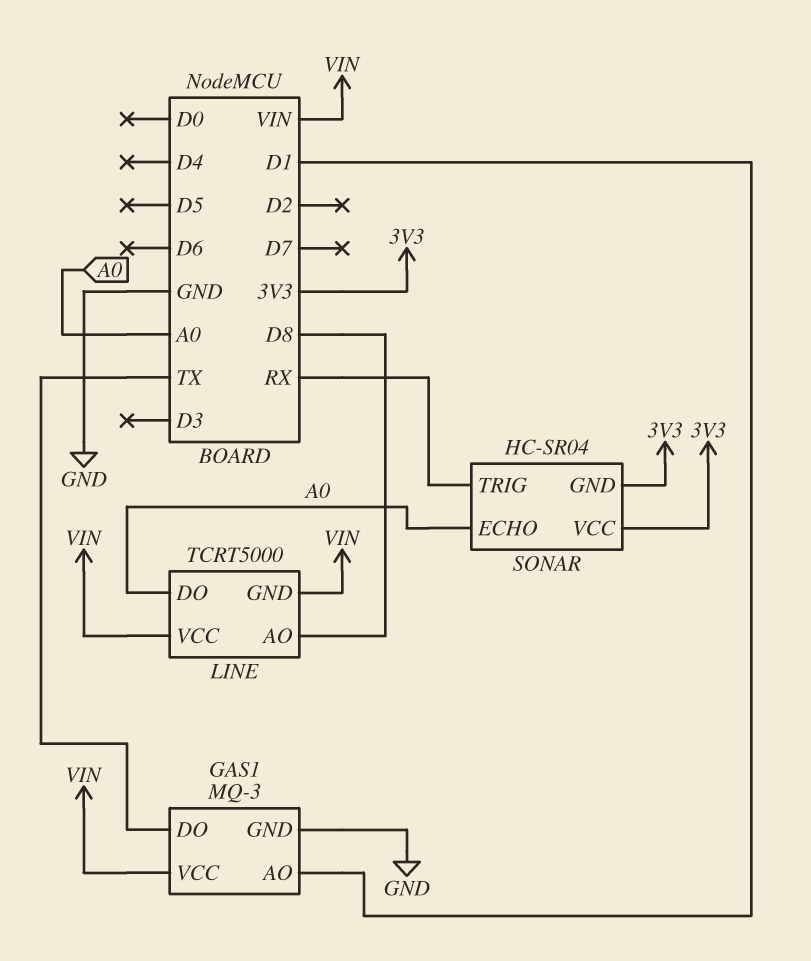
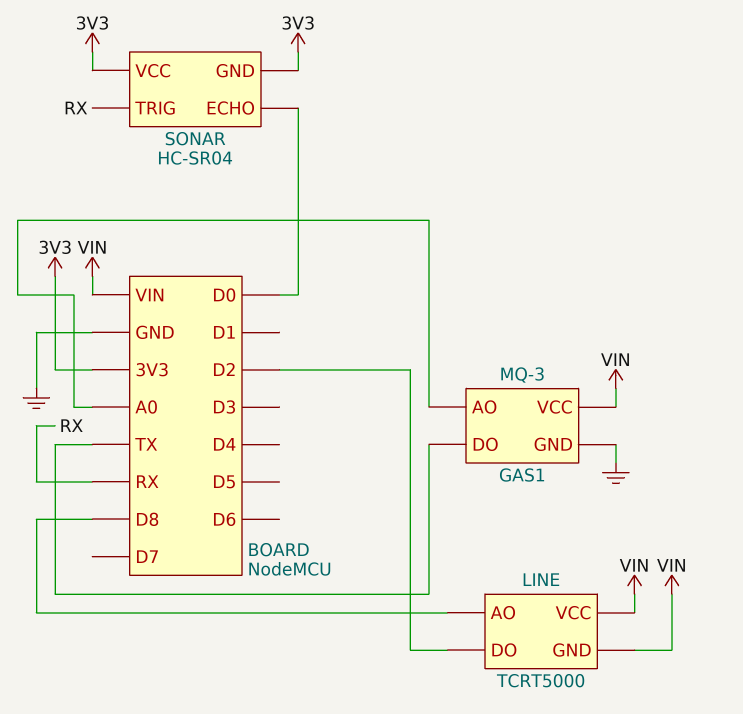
GAS1 pin AO: D1 -> A0
LINE pin DO: A0 -> D2
SONAR pin ECHO: A0 -> D0

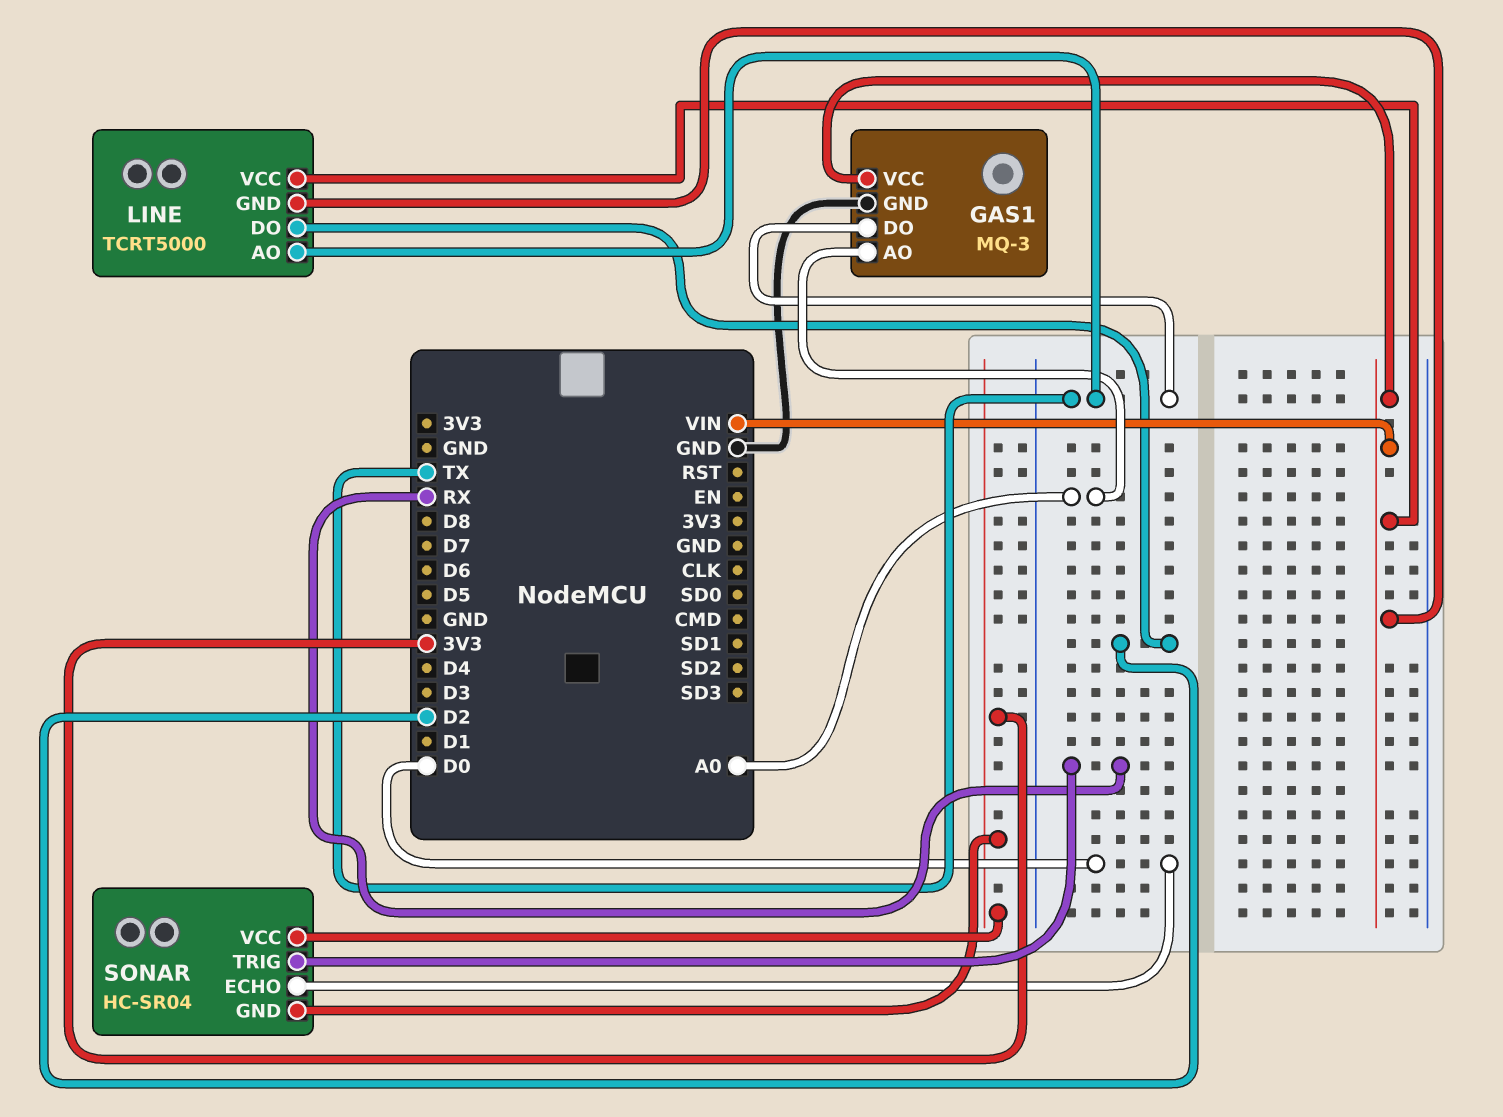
LINE pin AO: D8 -> TX

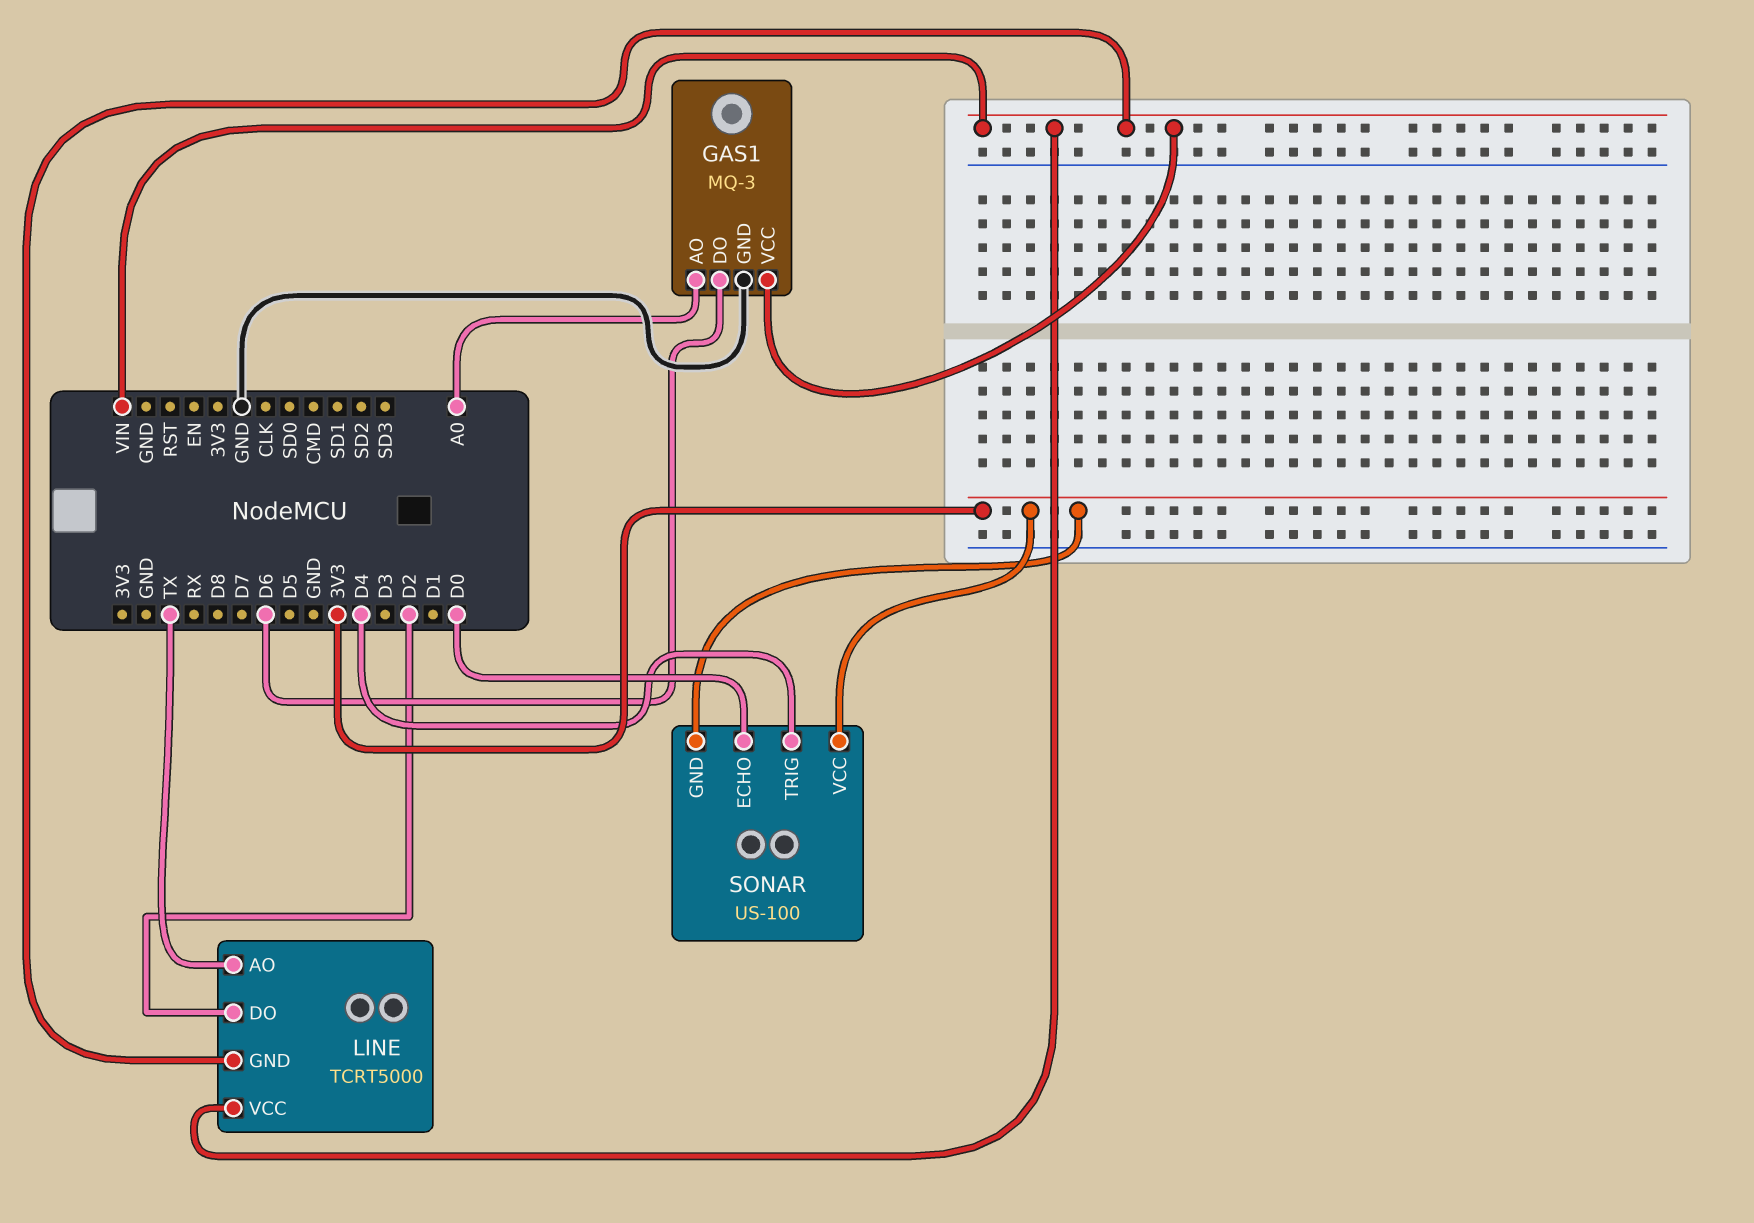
GAS1 pin DO: TX -> D6
SONAR: HC-SR04 -> US-100
SONAR pin TRIG: RX -> D4

